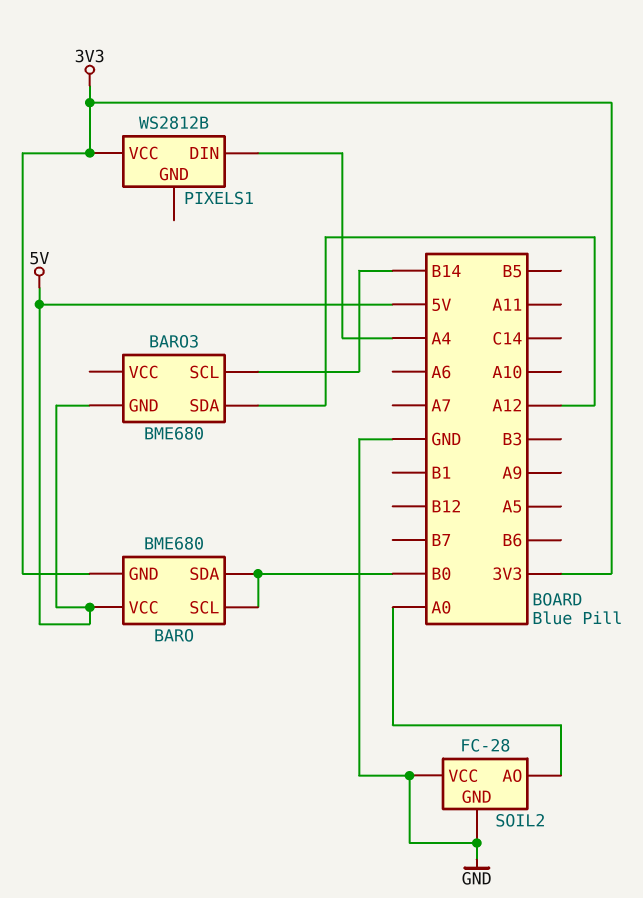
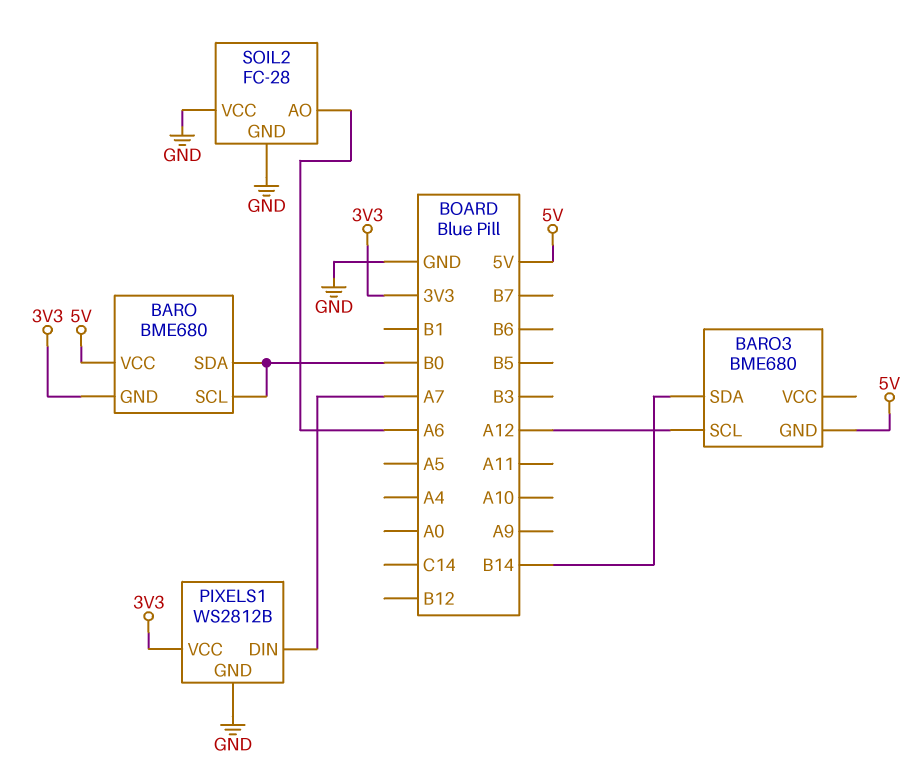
BARO3 pin SCL: B14 -> A12
BARO3 pin SDA: A12 -> B14
PIXELS1 pin DIN: A4 -> A7
PIXELS1 pin GND: none -> GND
SOIL2 pin AO: A0 -> A6

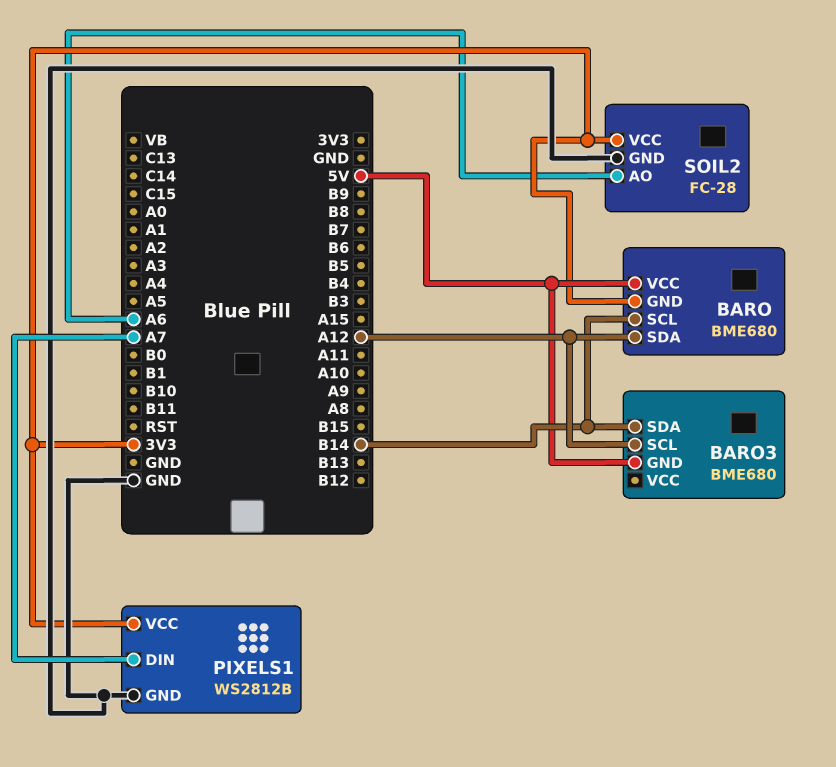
BARO pin SCL: B0 -> B14
BARO pin SDA: B0 -> A12
SOIL2 pin VCC: GND -> 3V3

